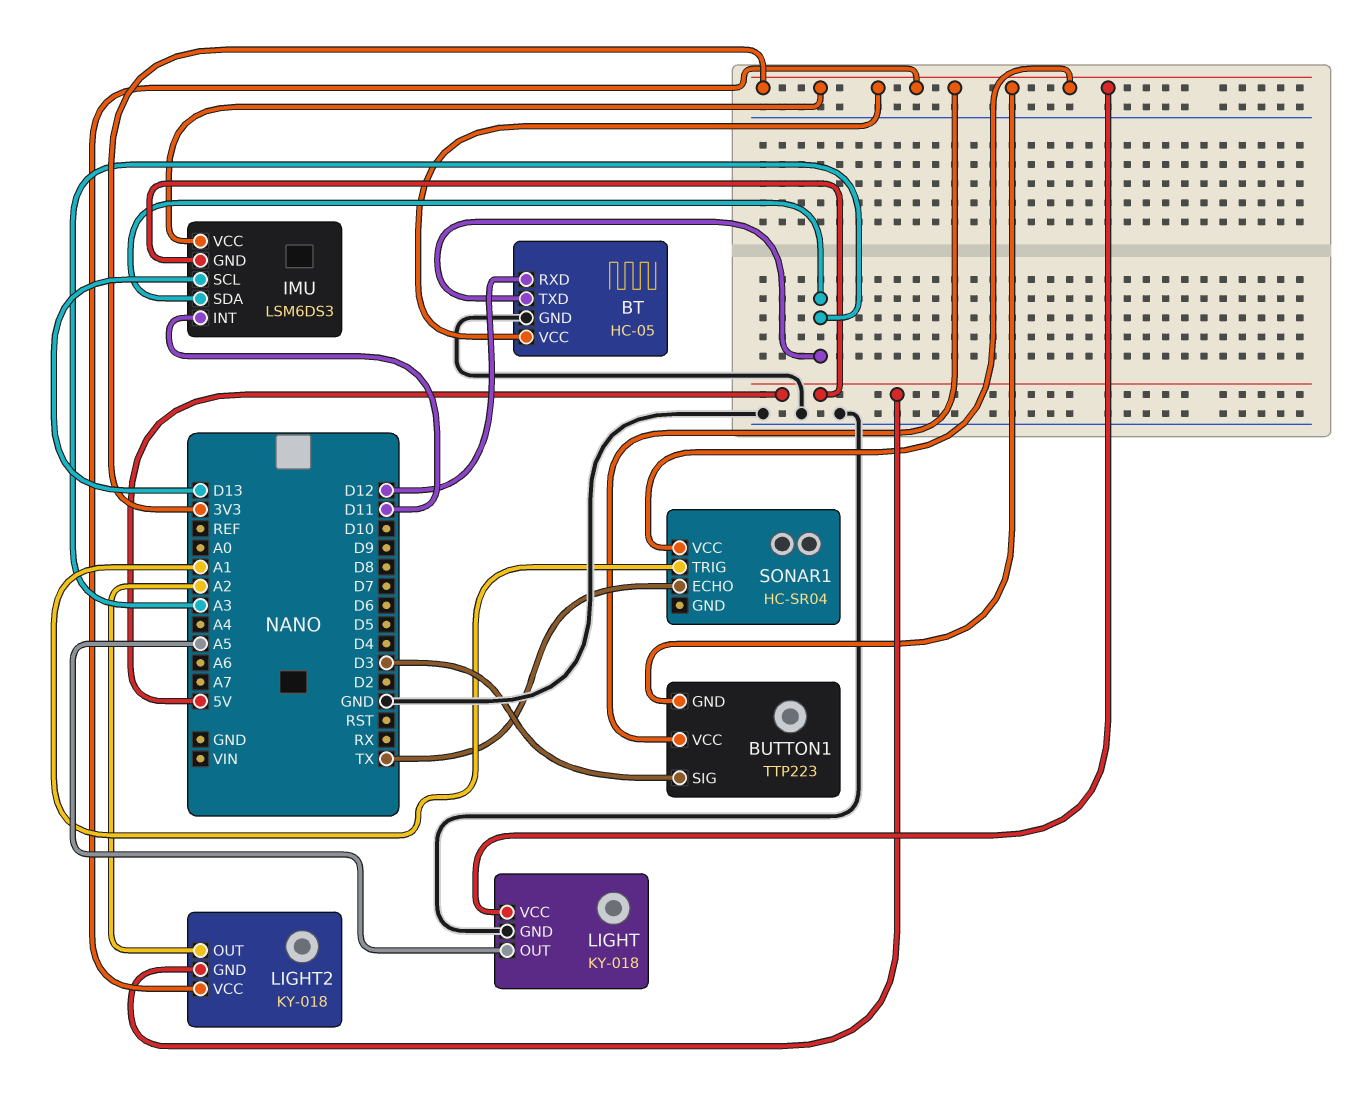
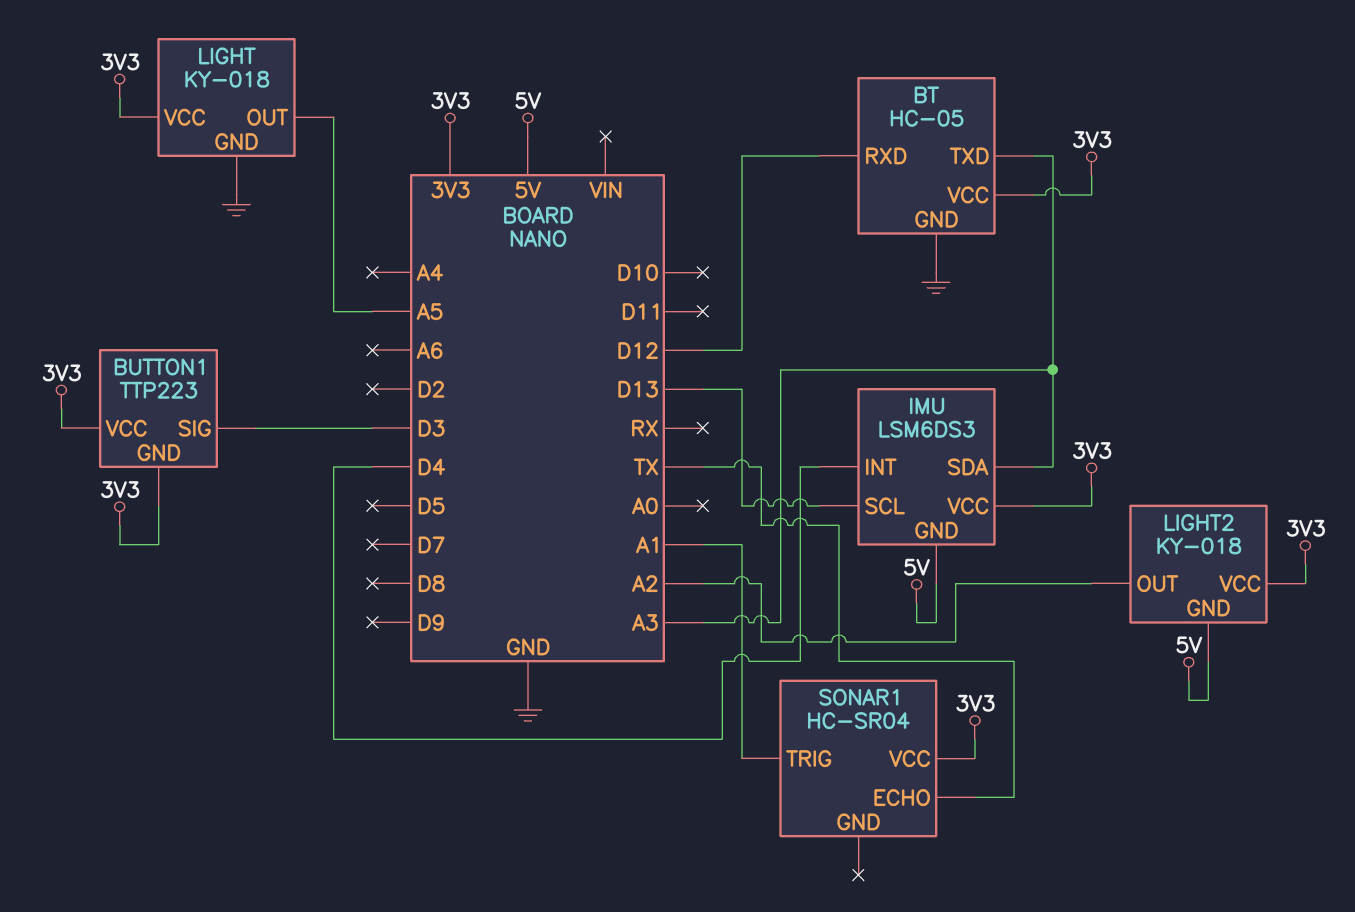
IMU pin INT: D11 -> D4

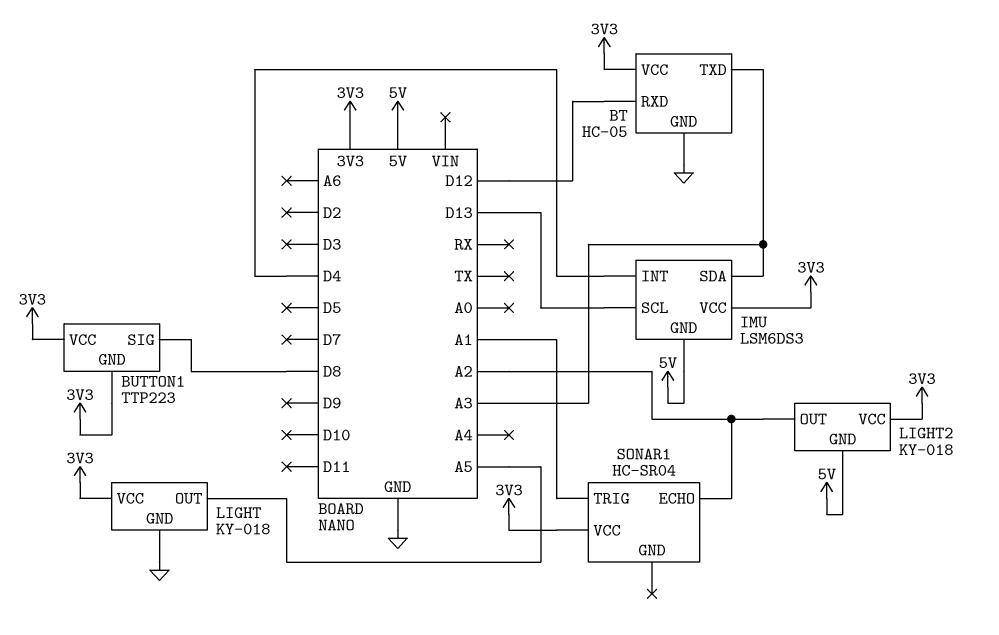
BUTTON1 pin SIG: D3 -> D8
SONAR1 pin ECHO: TX -> A2

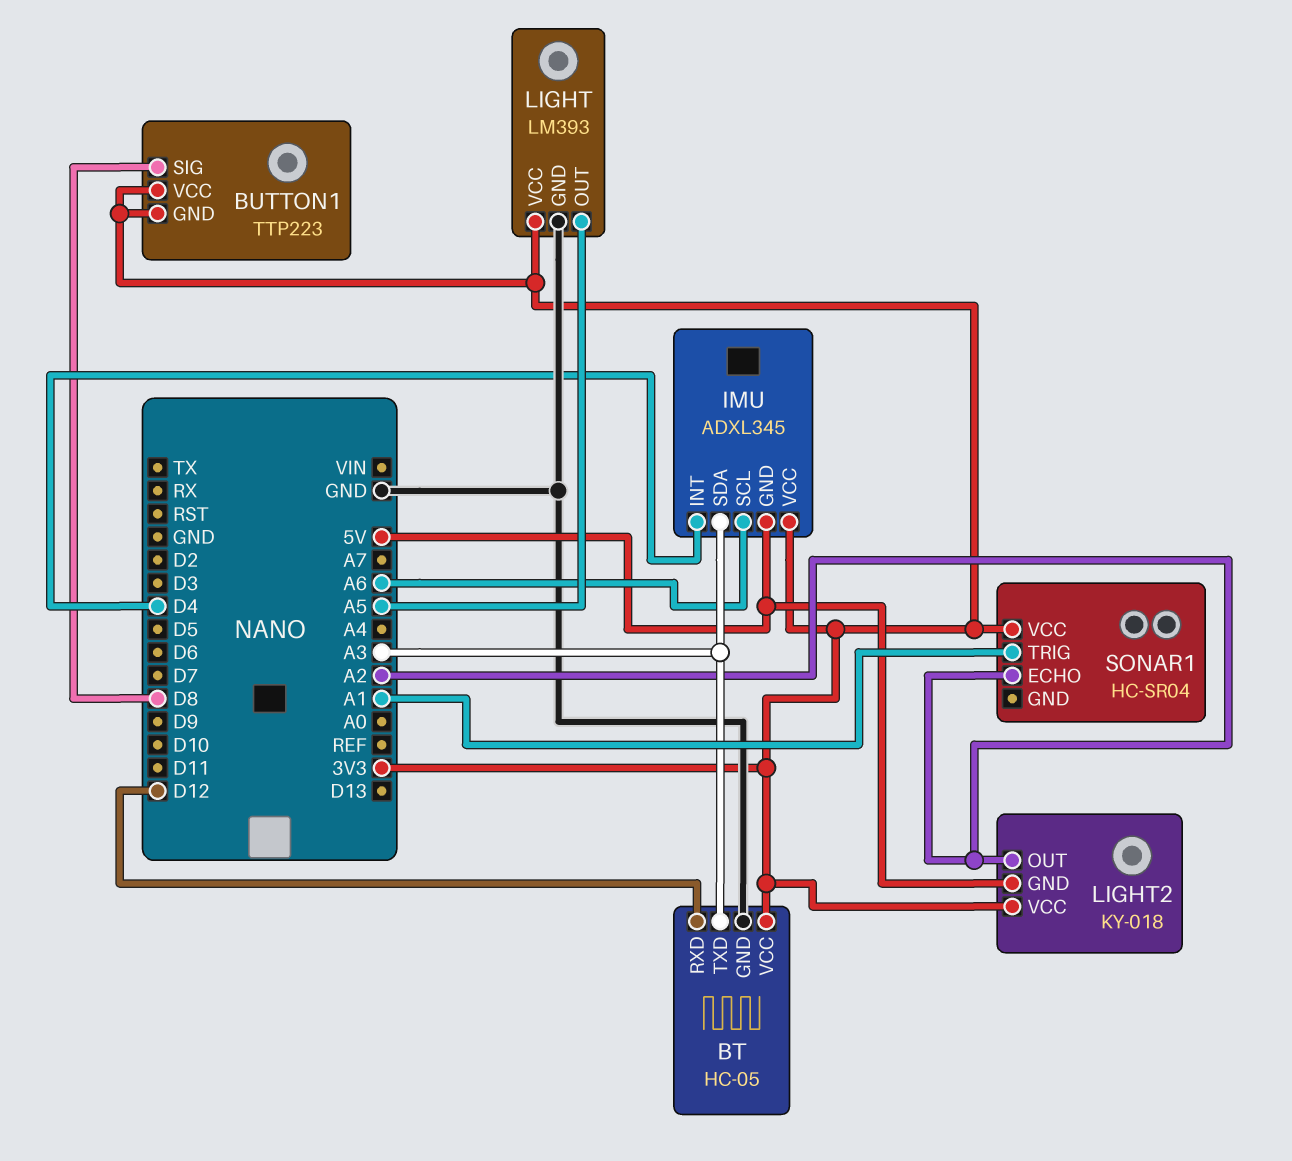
IMU: LSM6DS3 -> ADXL345
IMU pin SCL: D13 -> A6
LIGHT: KY-018 -> LM393

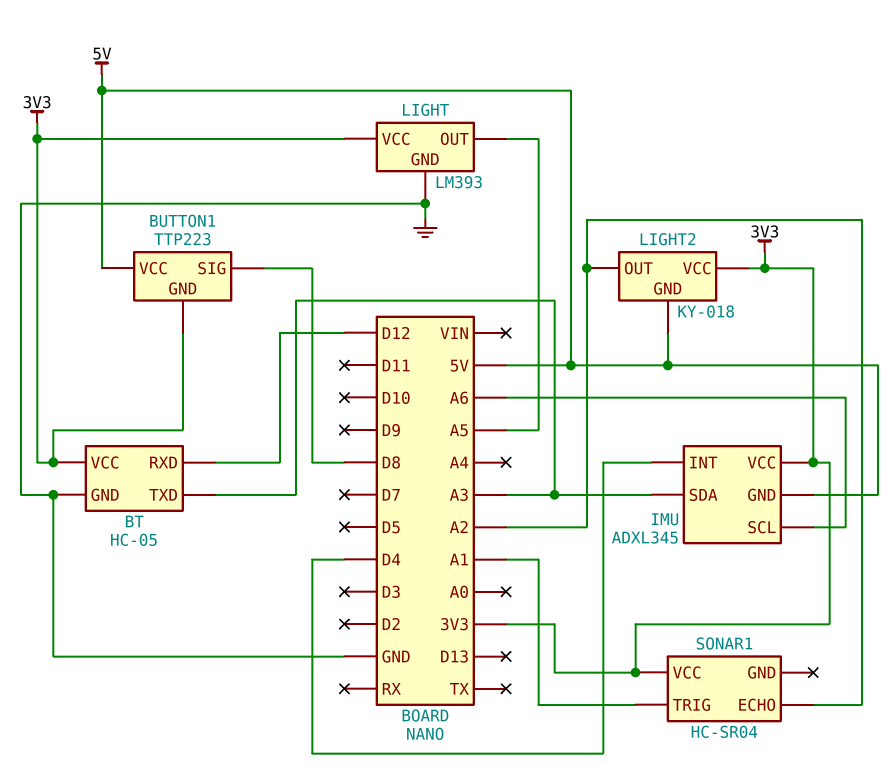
BUTTON1 pin VCC: 3V3 -> 5V

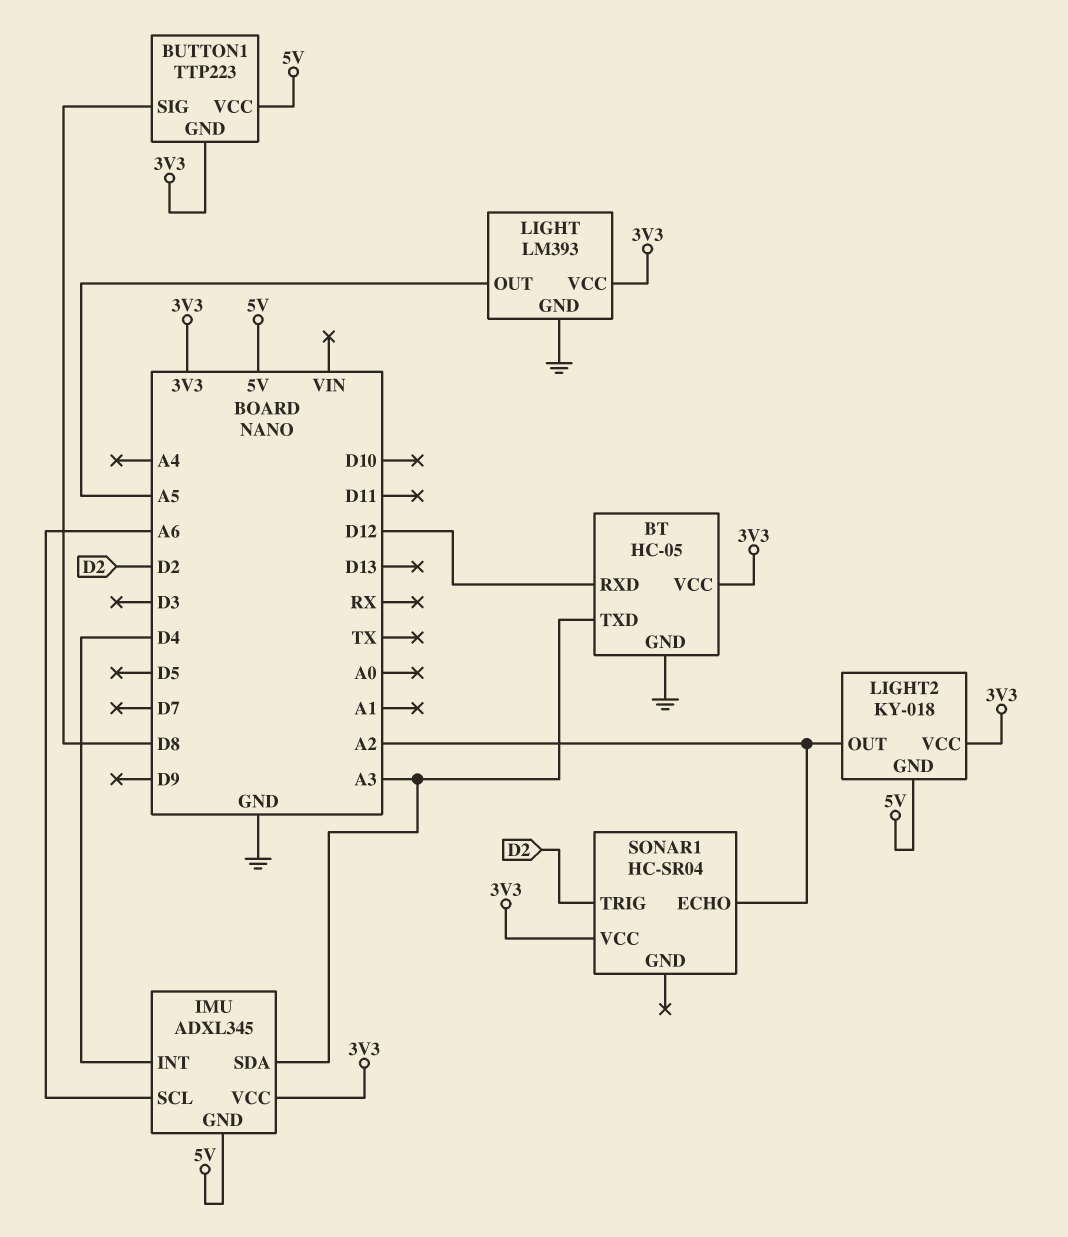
SONAR1 pin TRIG: A1 -> D2

